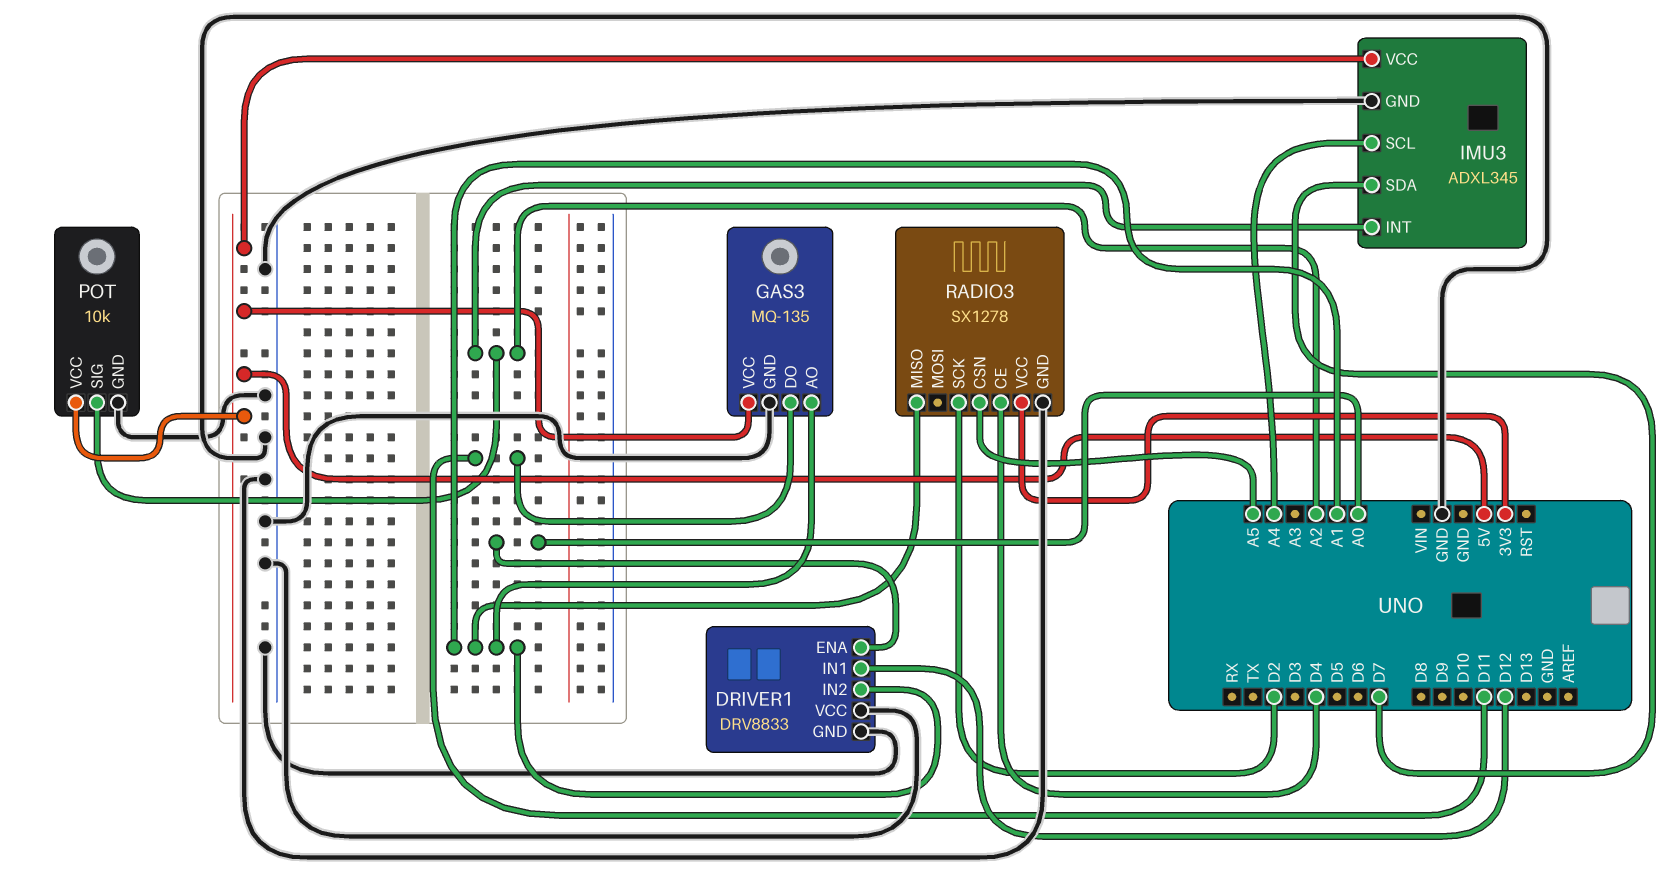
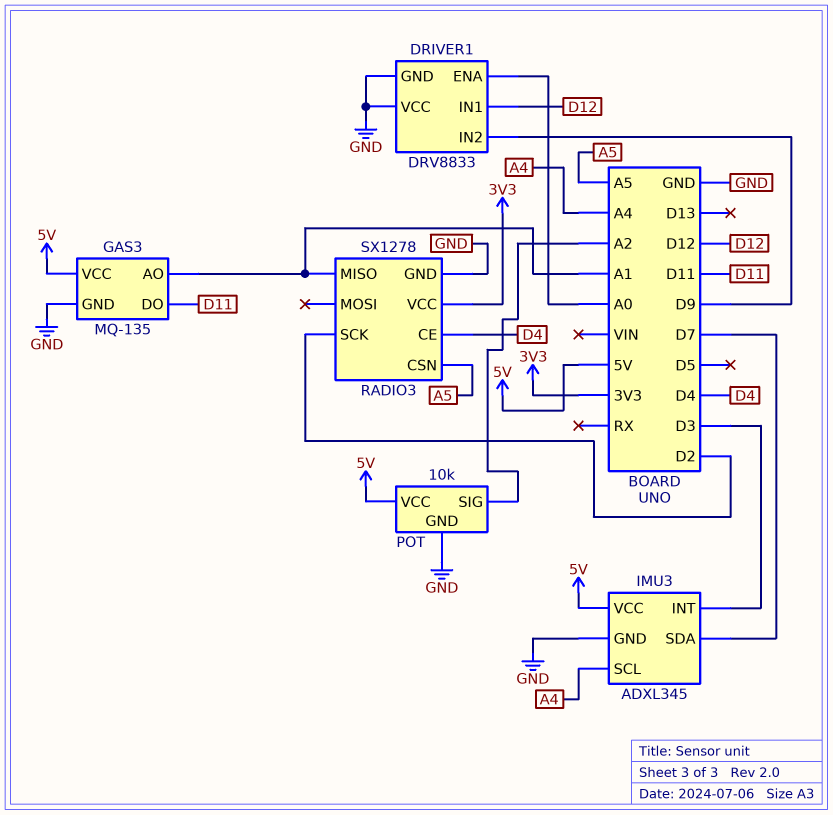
DRIVER1 pin IN2: A1 -> D9
IMU3 pin INT: A2 -> D3

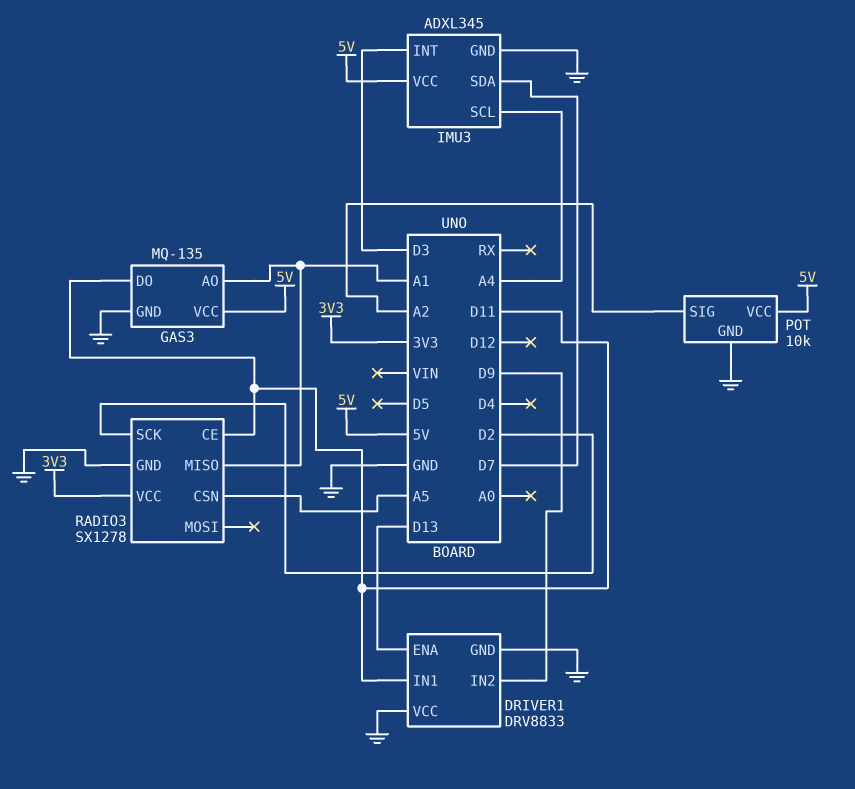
DRIVER1 pin ENA: A0 -> D13
DRIVER1 pin IN1: D12 -> D11
RADIO3 pin CE: D4 -> D11

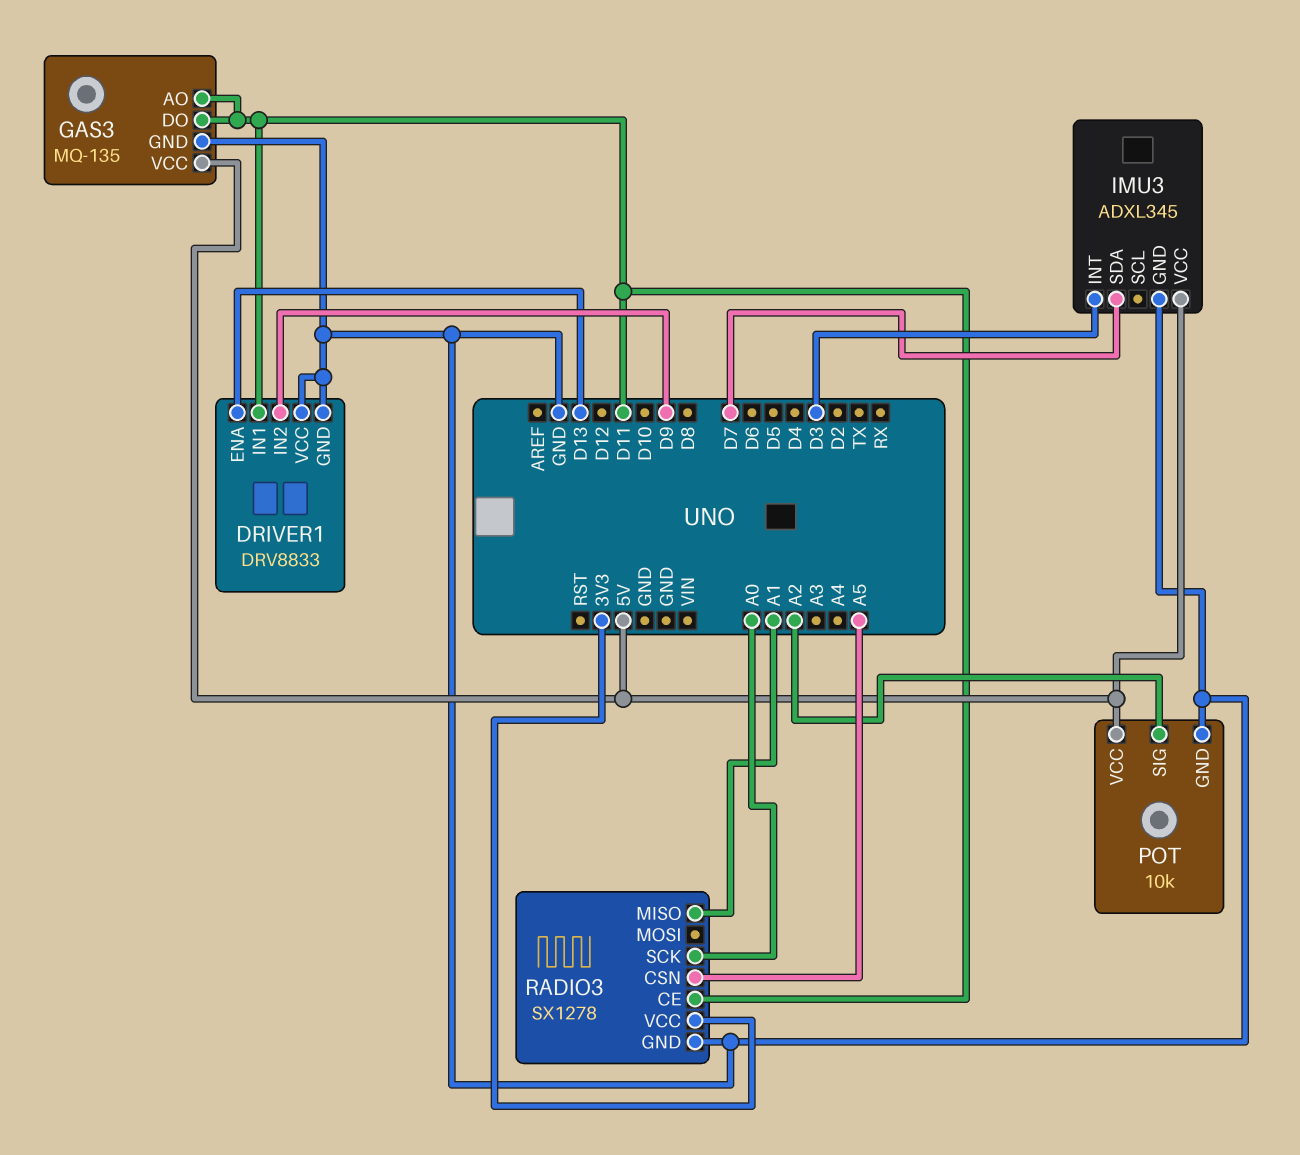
GAS3 pin AO: A1 -> D11
IMU3 pin SCL: A4 -> none
RADIO3 pin SCK: D2 -> A0

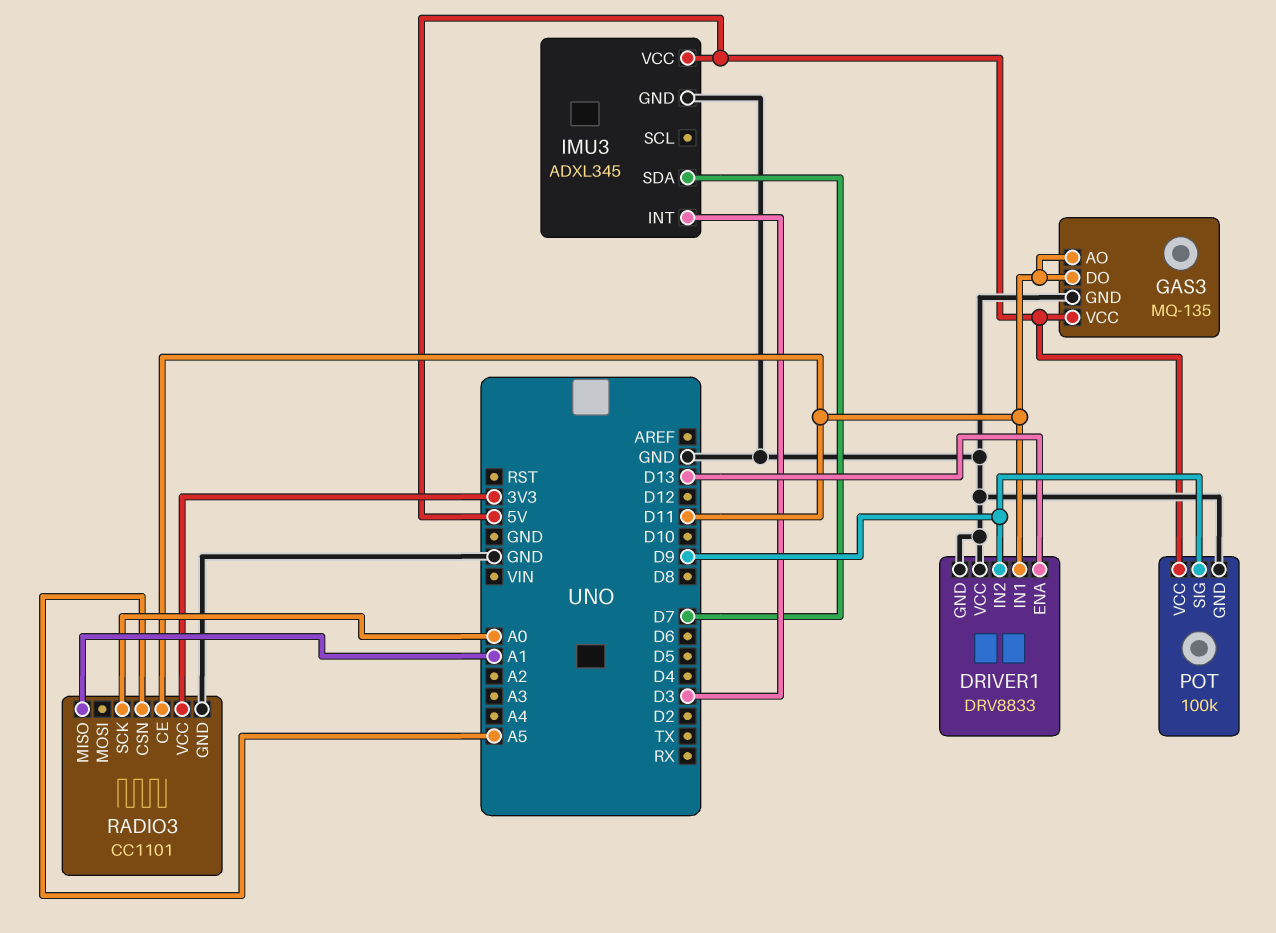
POT: 10k -> 100k
POT pin SIG: A2 -> D9
RADIO3: SX1278 -> CC1101

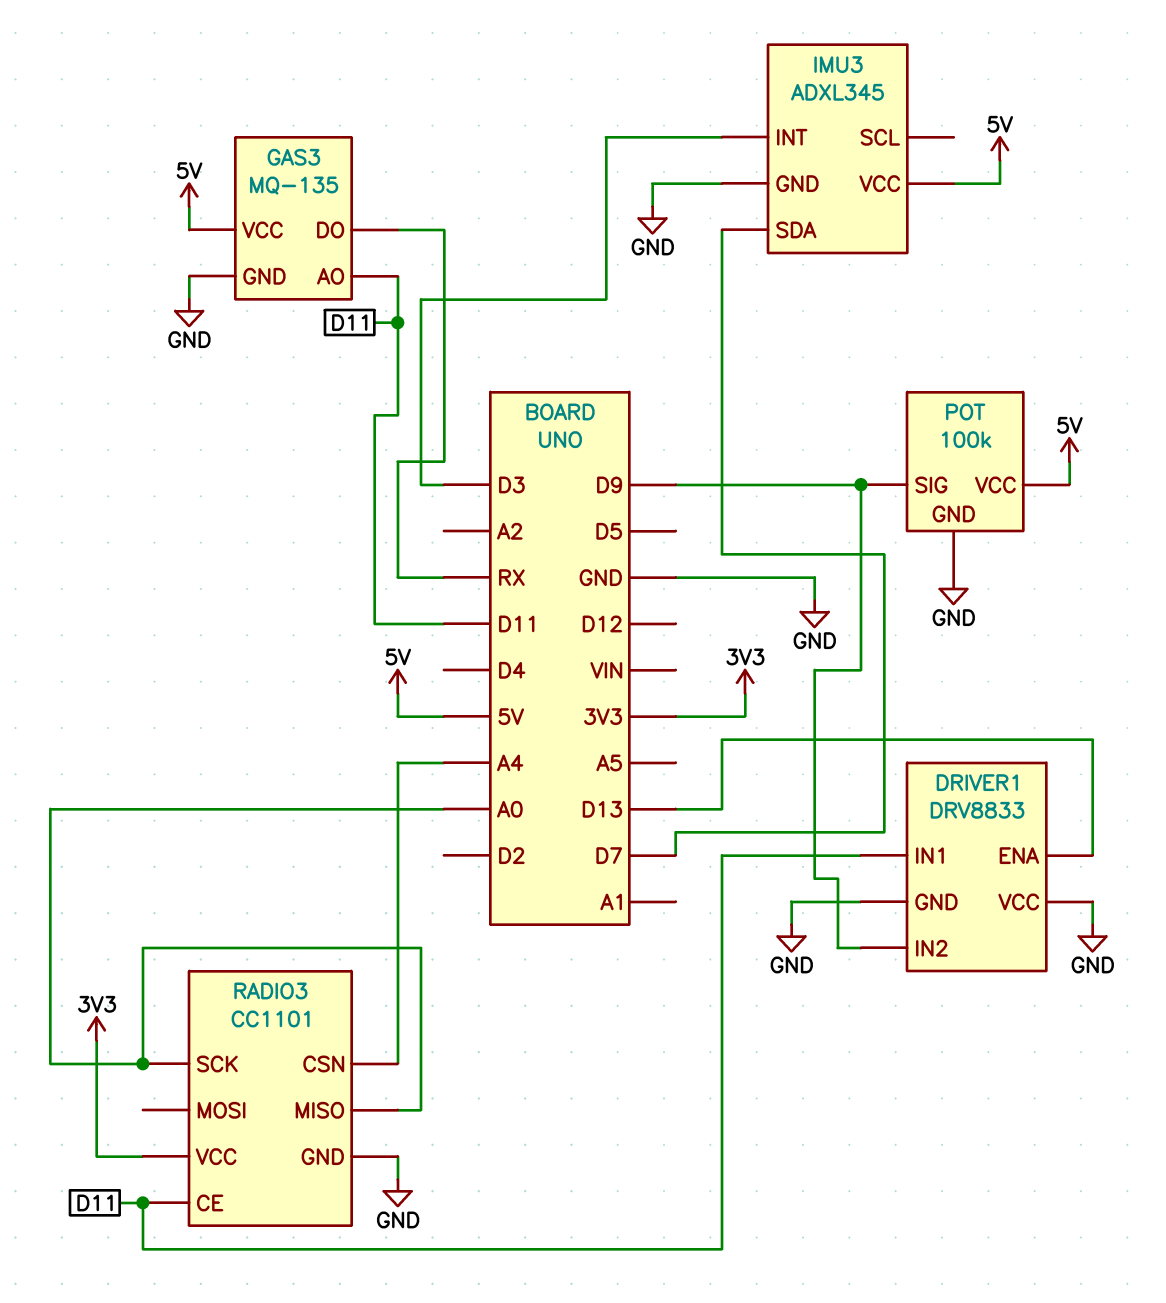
GAS3 pin DO: D11 -> RX
RADIO3 pin CSN: A5 -> A4
RADIO3 pin MISO: A1 -> A0

